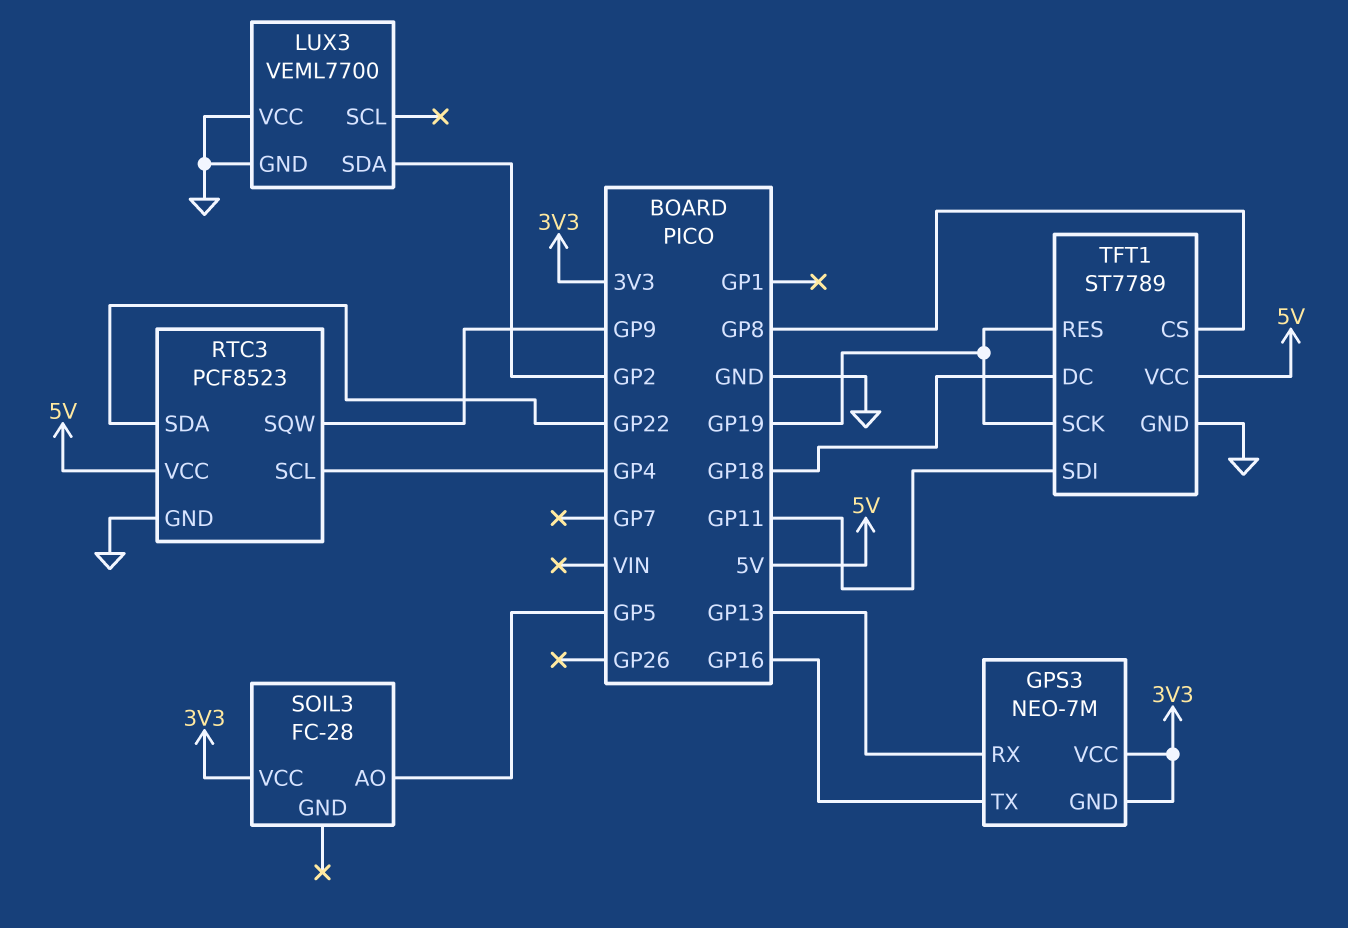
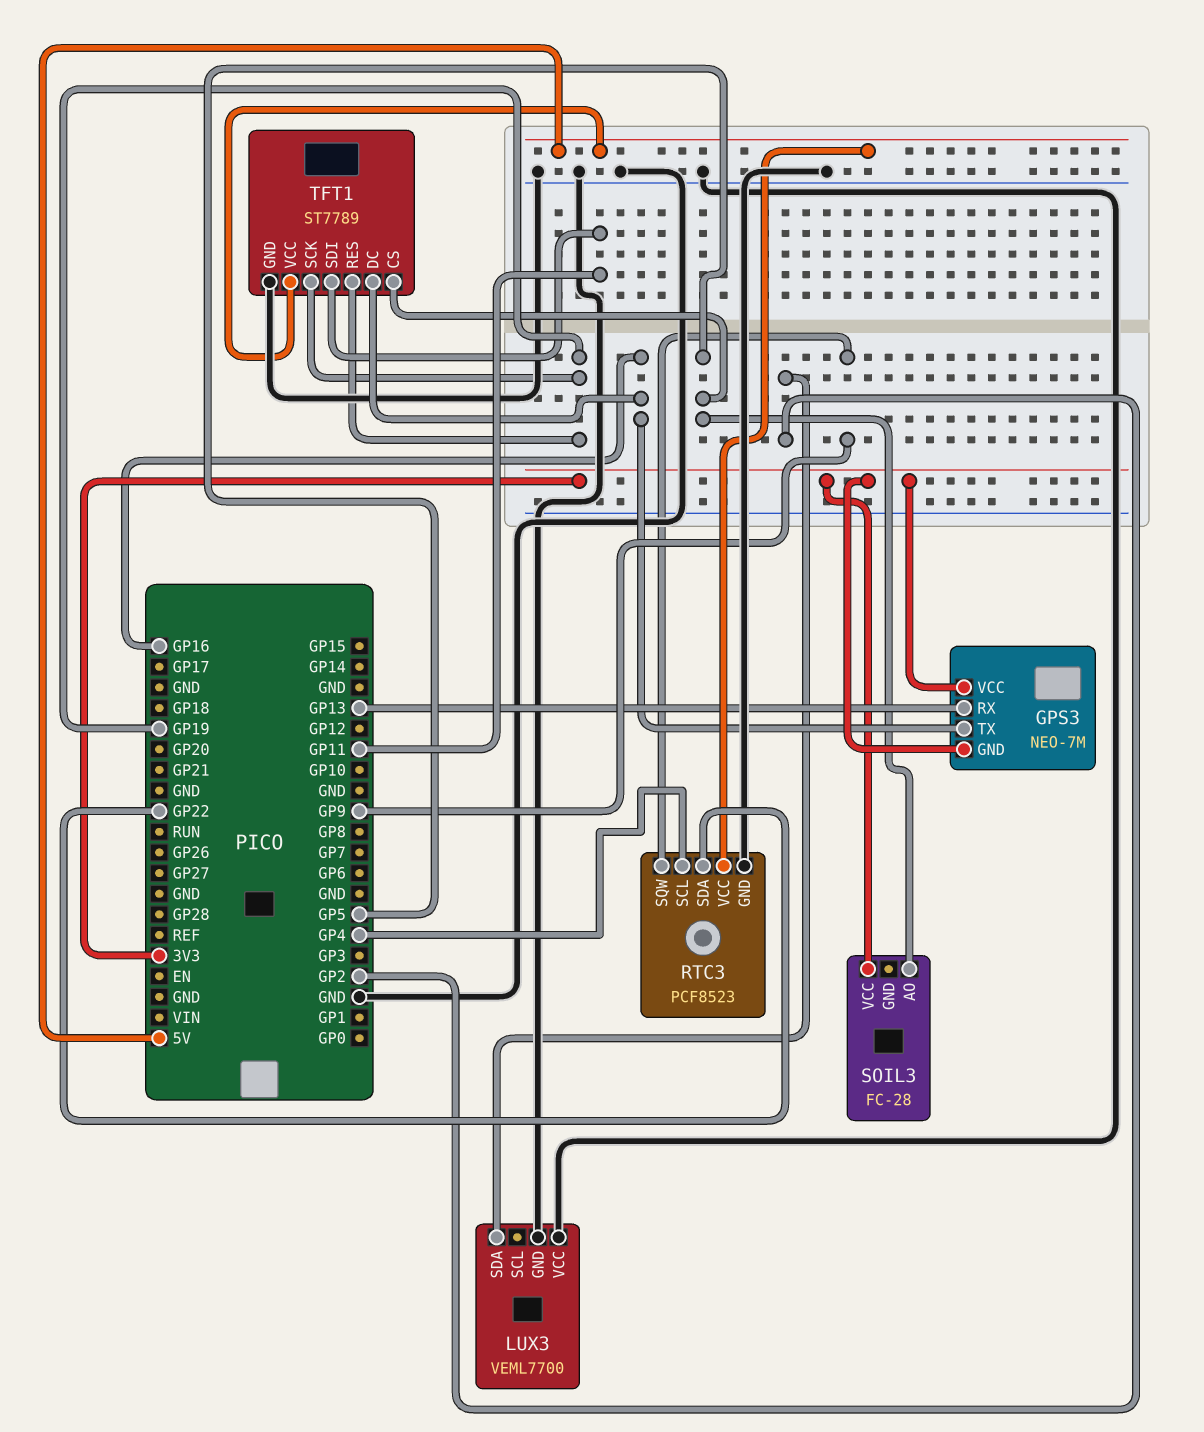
TFT1 pin CS: GP8 -> GP5
TFT1 pin DC: GP18 -> GP16

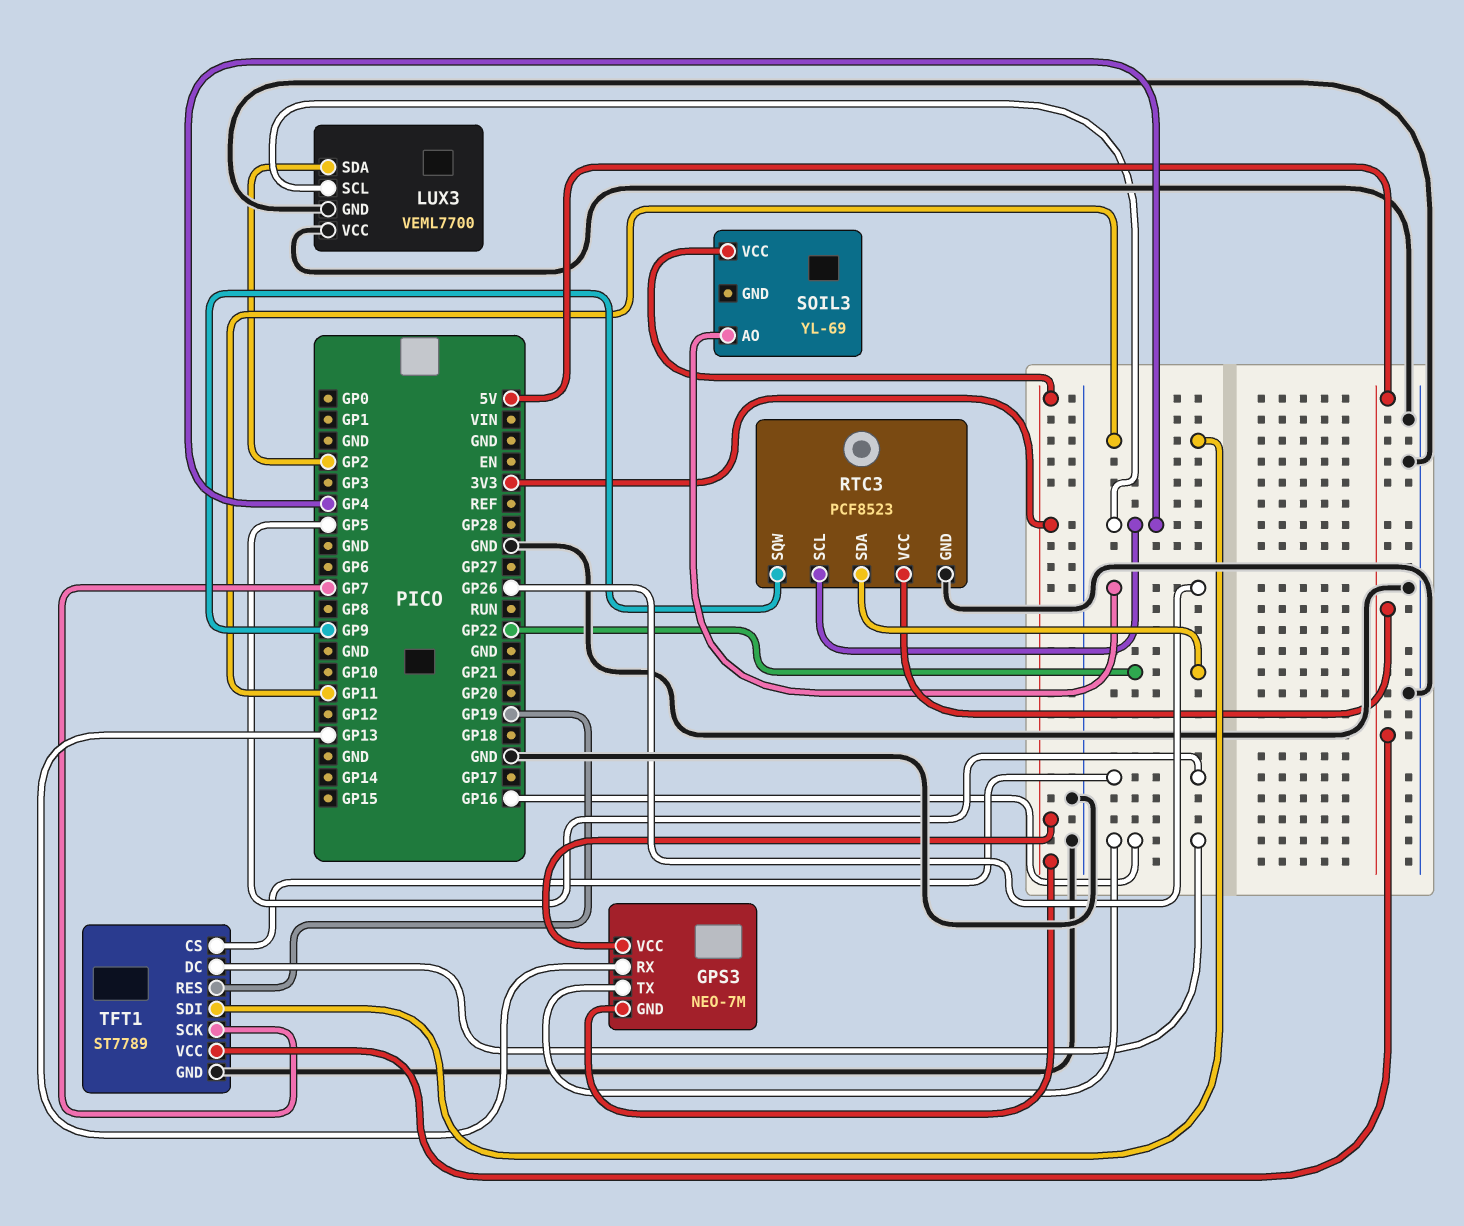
LUX3 pin SCL: none -> GP4
SOIL3: FC-28 -> YL-69
SOIL3 pin AO: GP5 -> GP26
TFT1 pin SCK: GP19 -> GP7

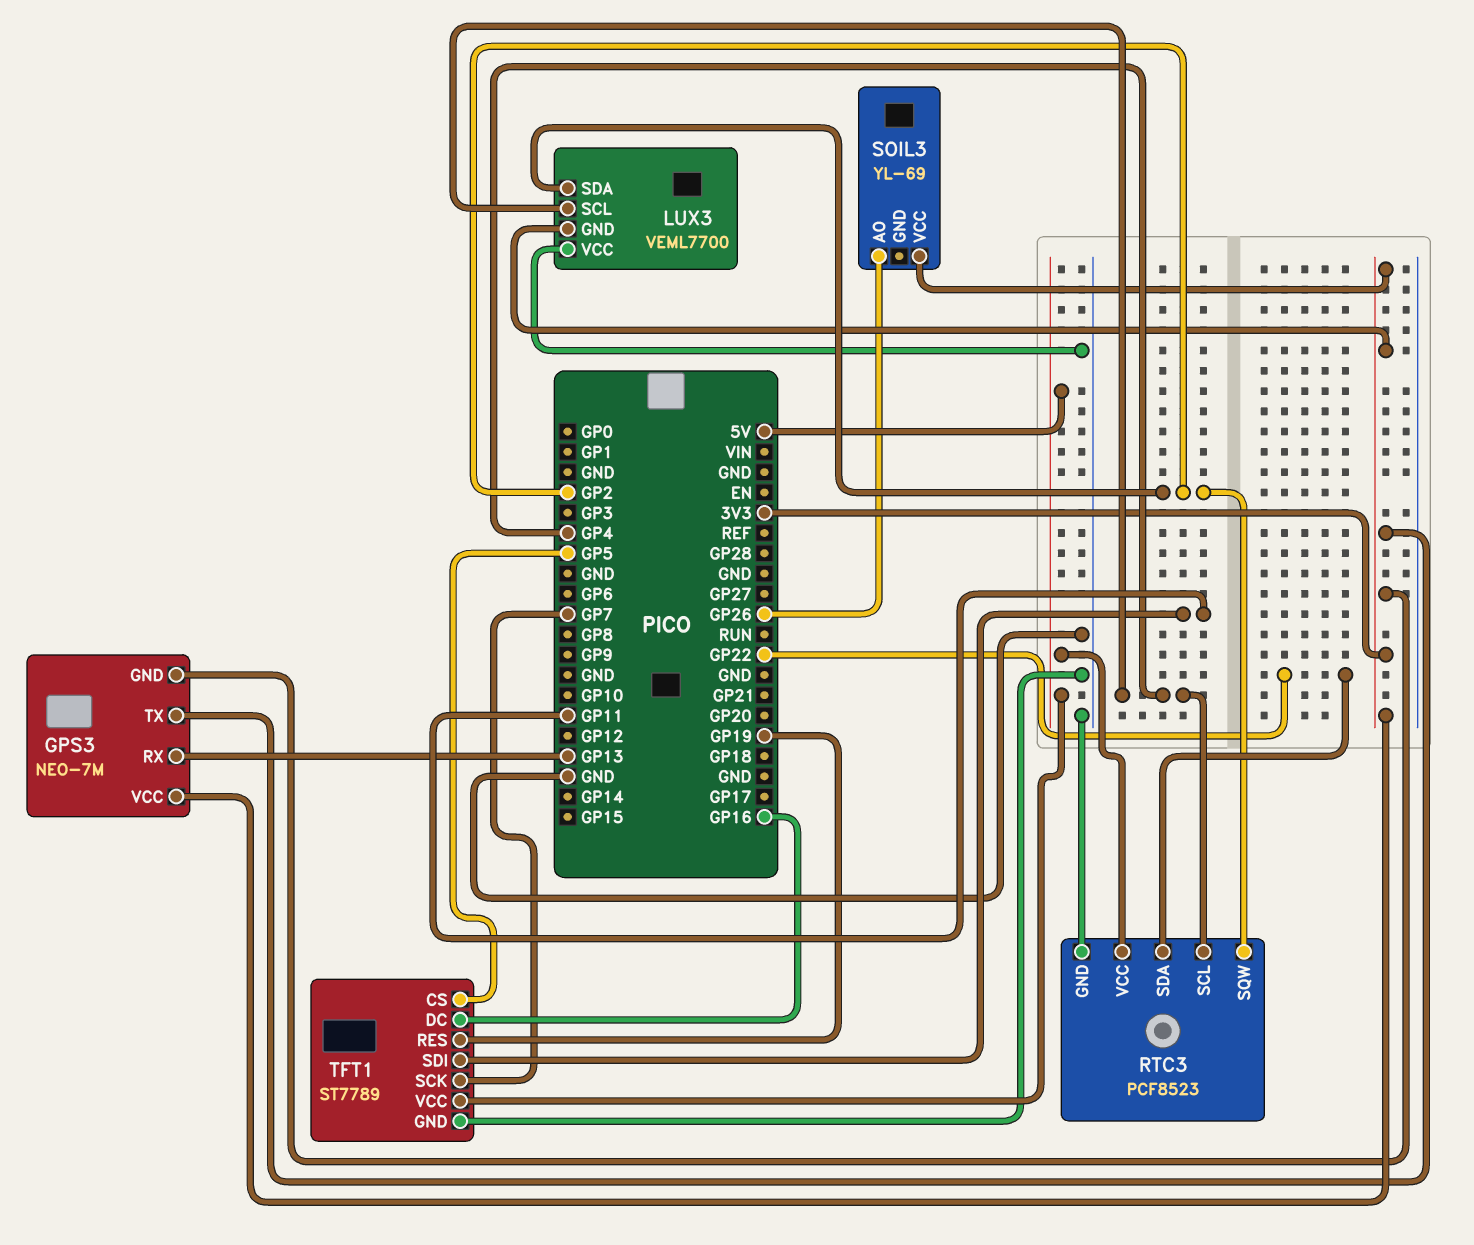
GPS3 pin TX: GP16 -> 3V3
LUX3 pin GND: GND -> 3V3
RTC3 pin SQW: GP9 -> GP2

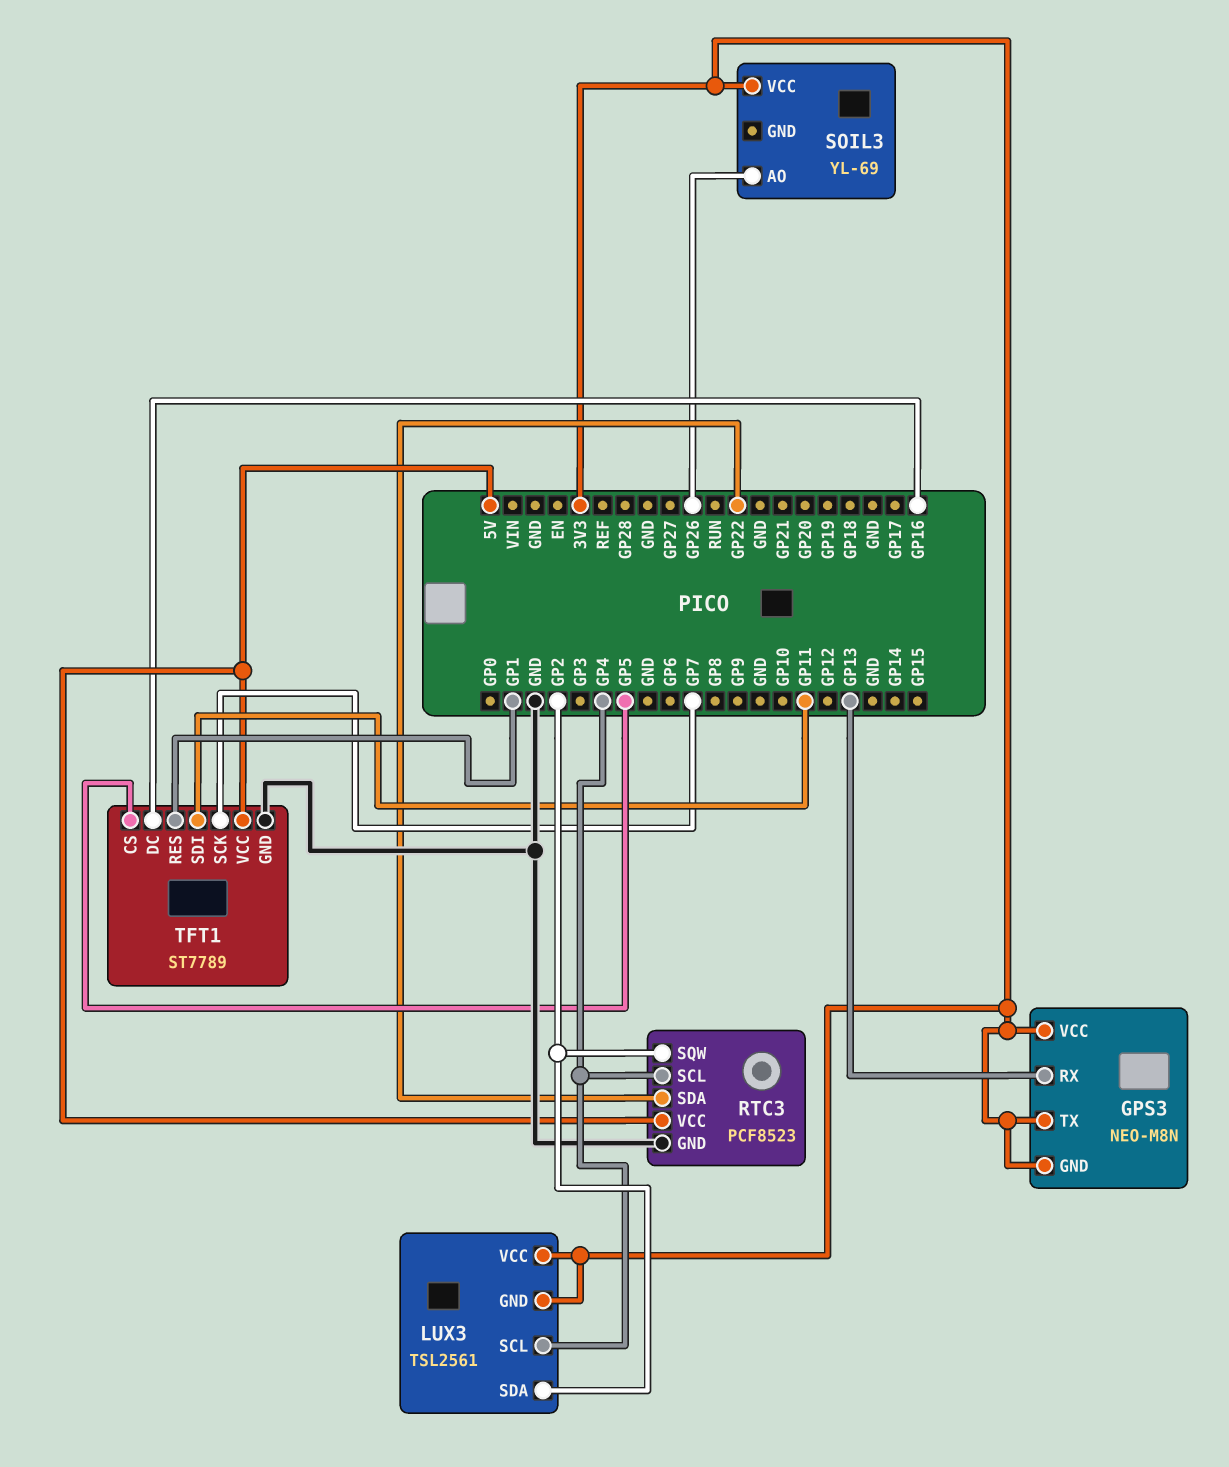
GPS3: NEO-7M -> NEO-M8N
LUX3: VEML7700 -> TSL2561
LUX3 pin VCC: GND -> 3V3
TFT1 pin RES: GP19 -> GP1

